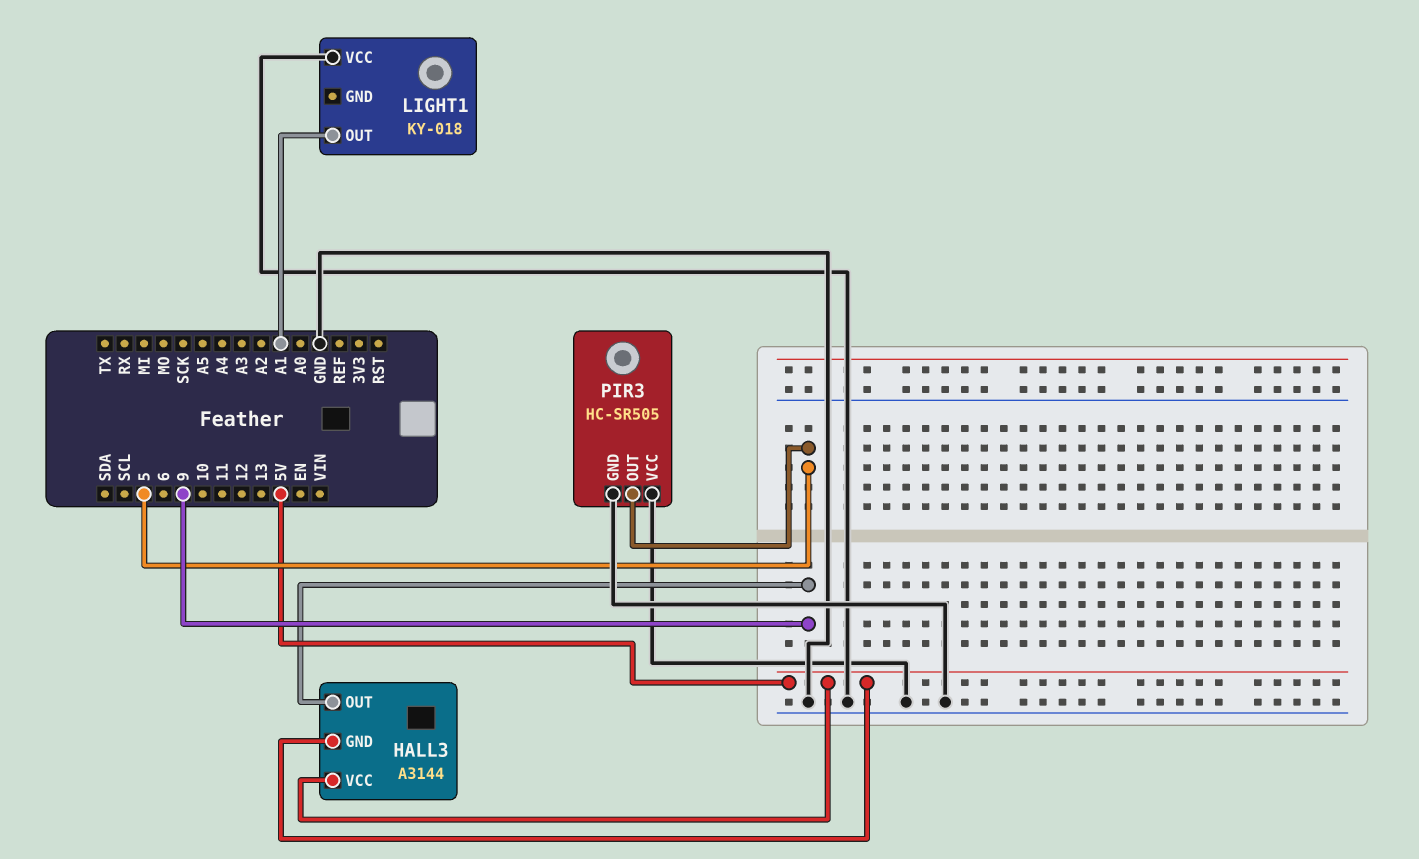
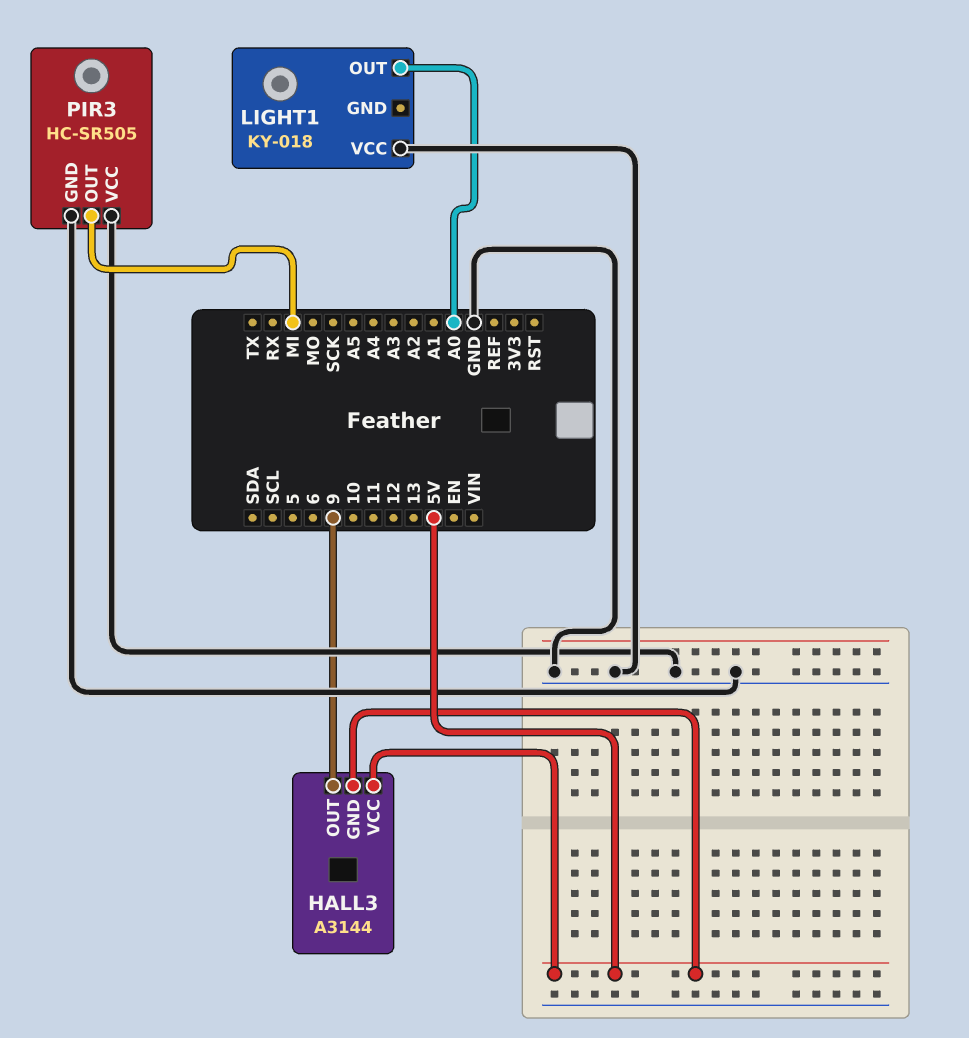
LIGHT1 pin OUT: A1 -> A0
PIR3 pin OUT: 5 -> MI

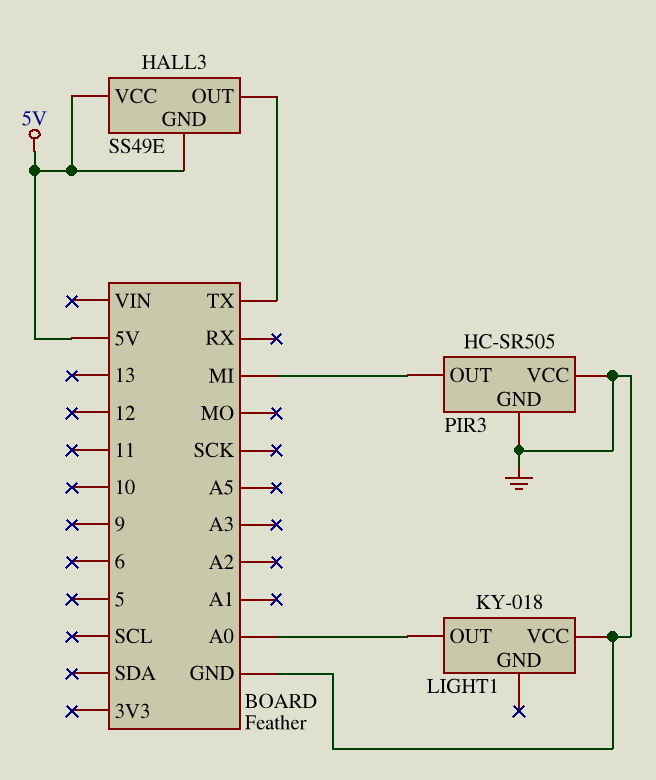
HALL3: A3144 -> SS49E
HALL3 pin OUT: 9 -> TX

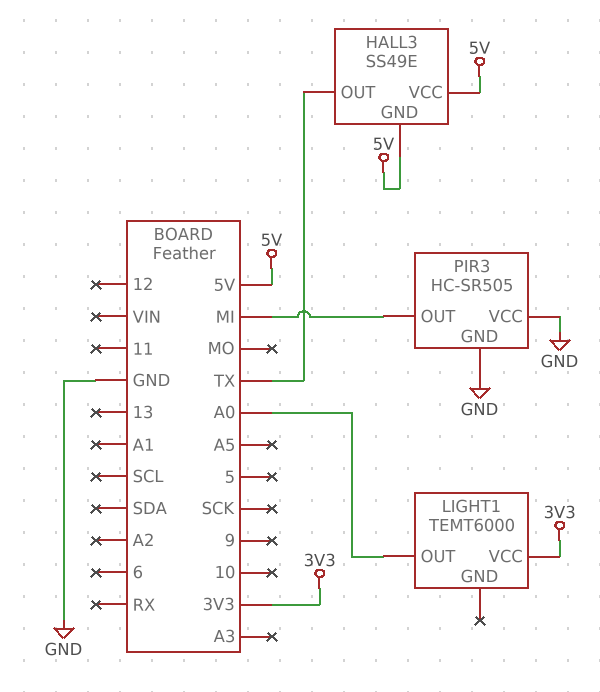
LIGHT1: KY-018 -> TEMT6000
LIGHT1 pin VCC: GND -> 3V3

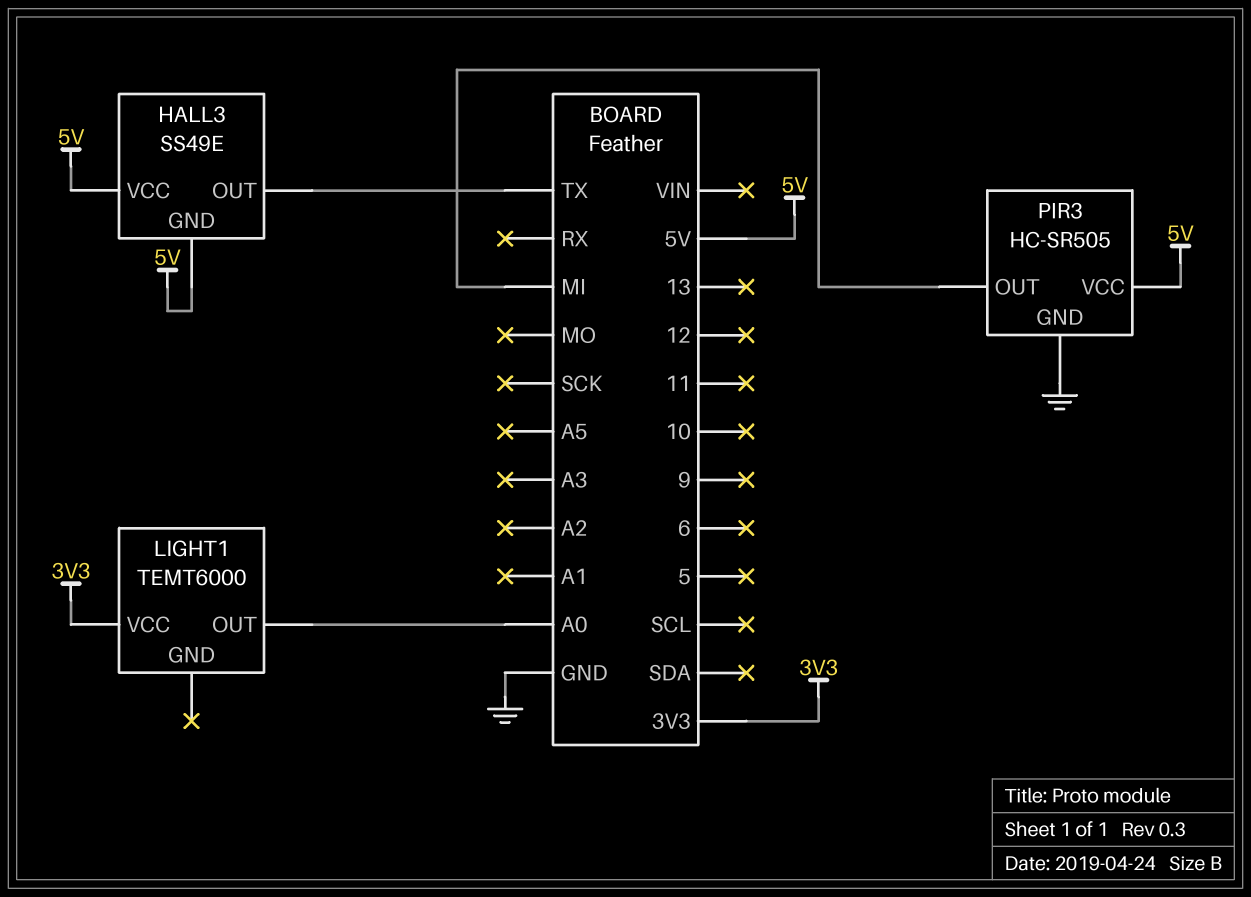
PIR3 pin VCC: GND -> 5V

